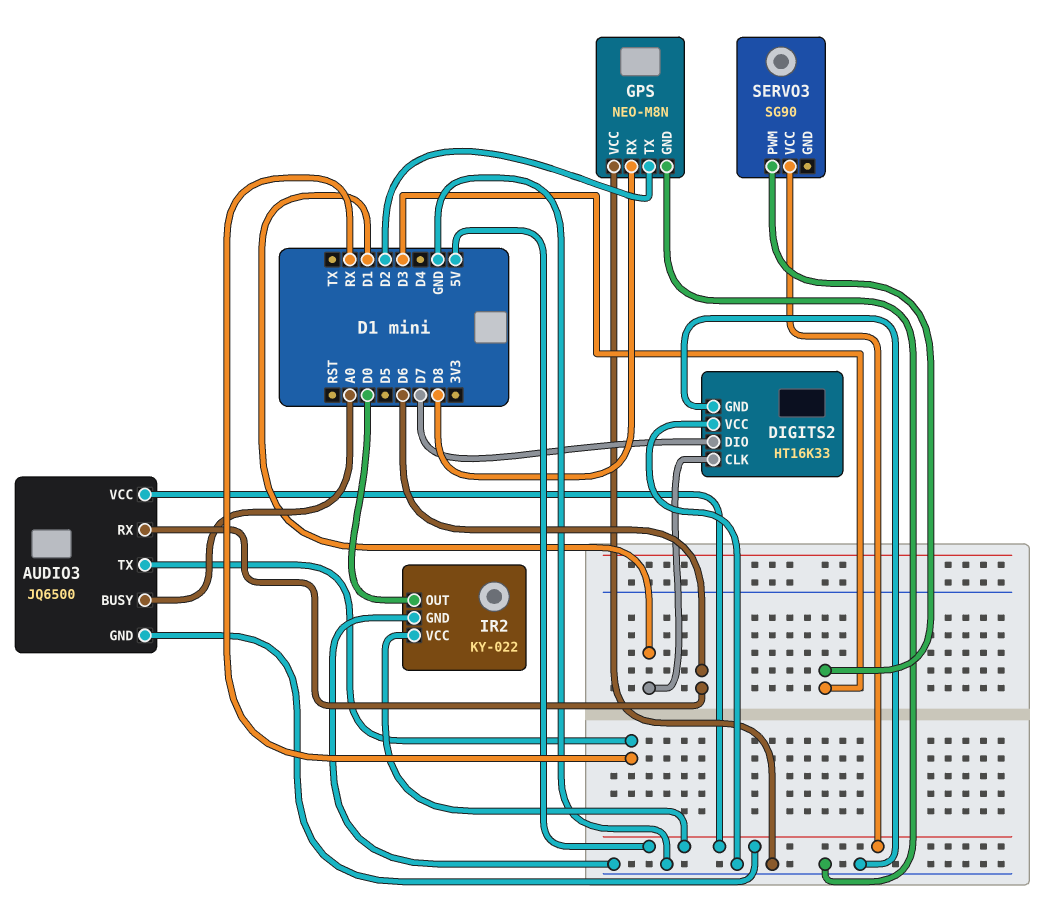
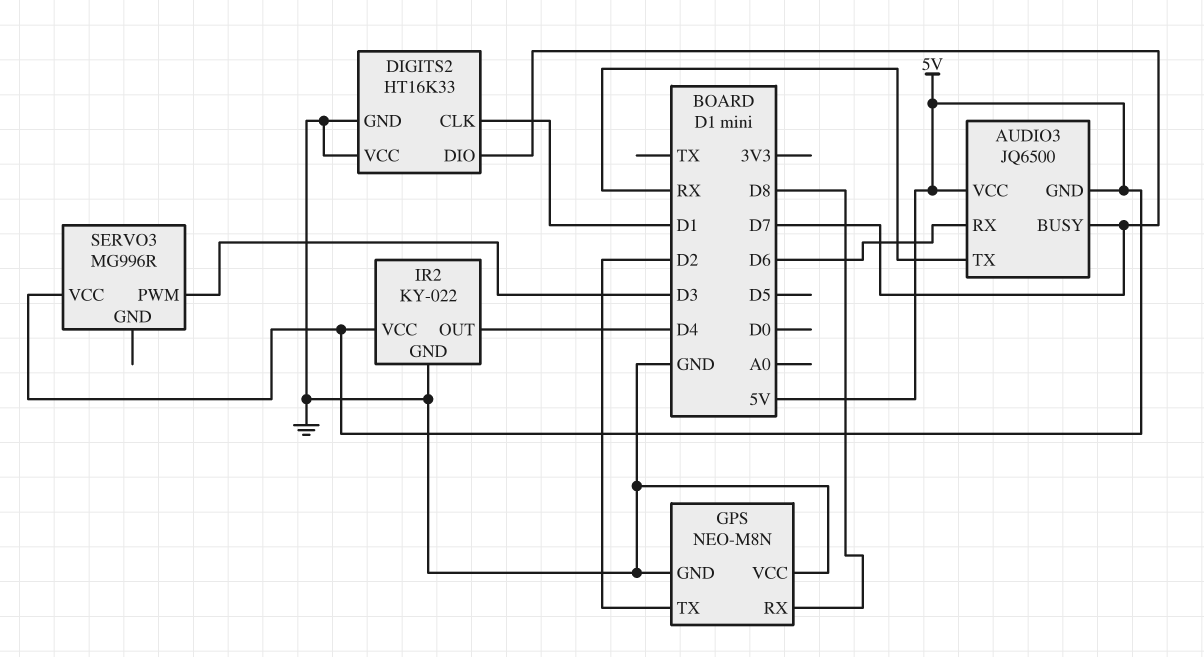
AUDIO3 pin BUSY: A0 -> D7
IR2 pin OUT: D0 -> D4
SERVO3: SG90 -> MG996R

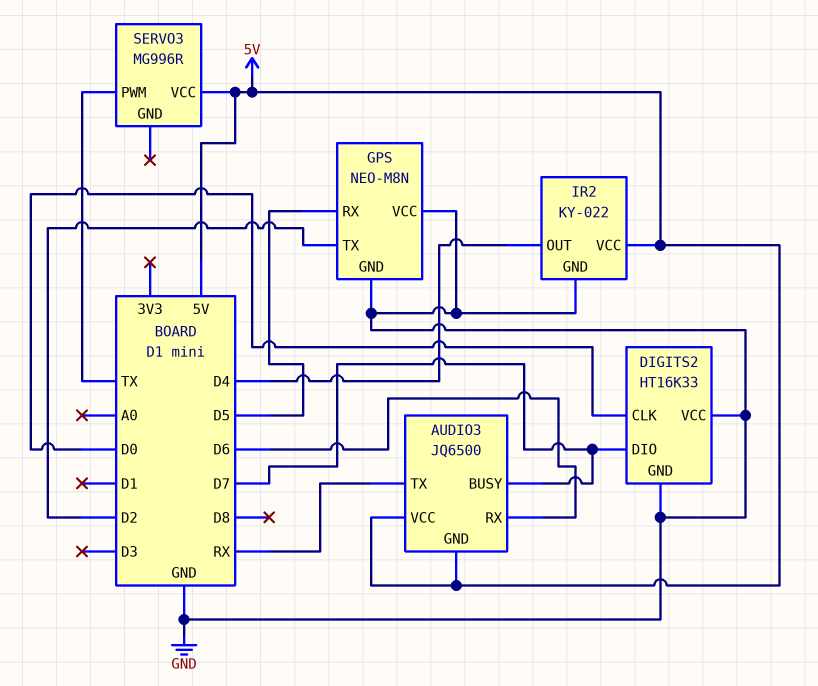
DIGITS2 pin CLK: D1 -> D0
GPS pin RX: D8 -> D5
SERVO3 pin PWM: D3 -> TX

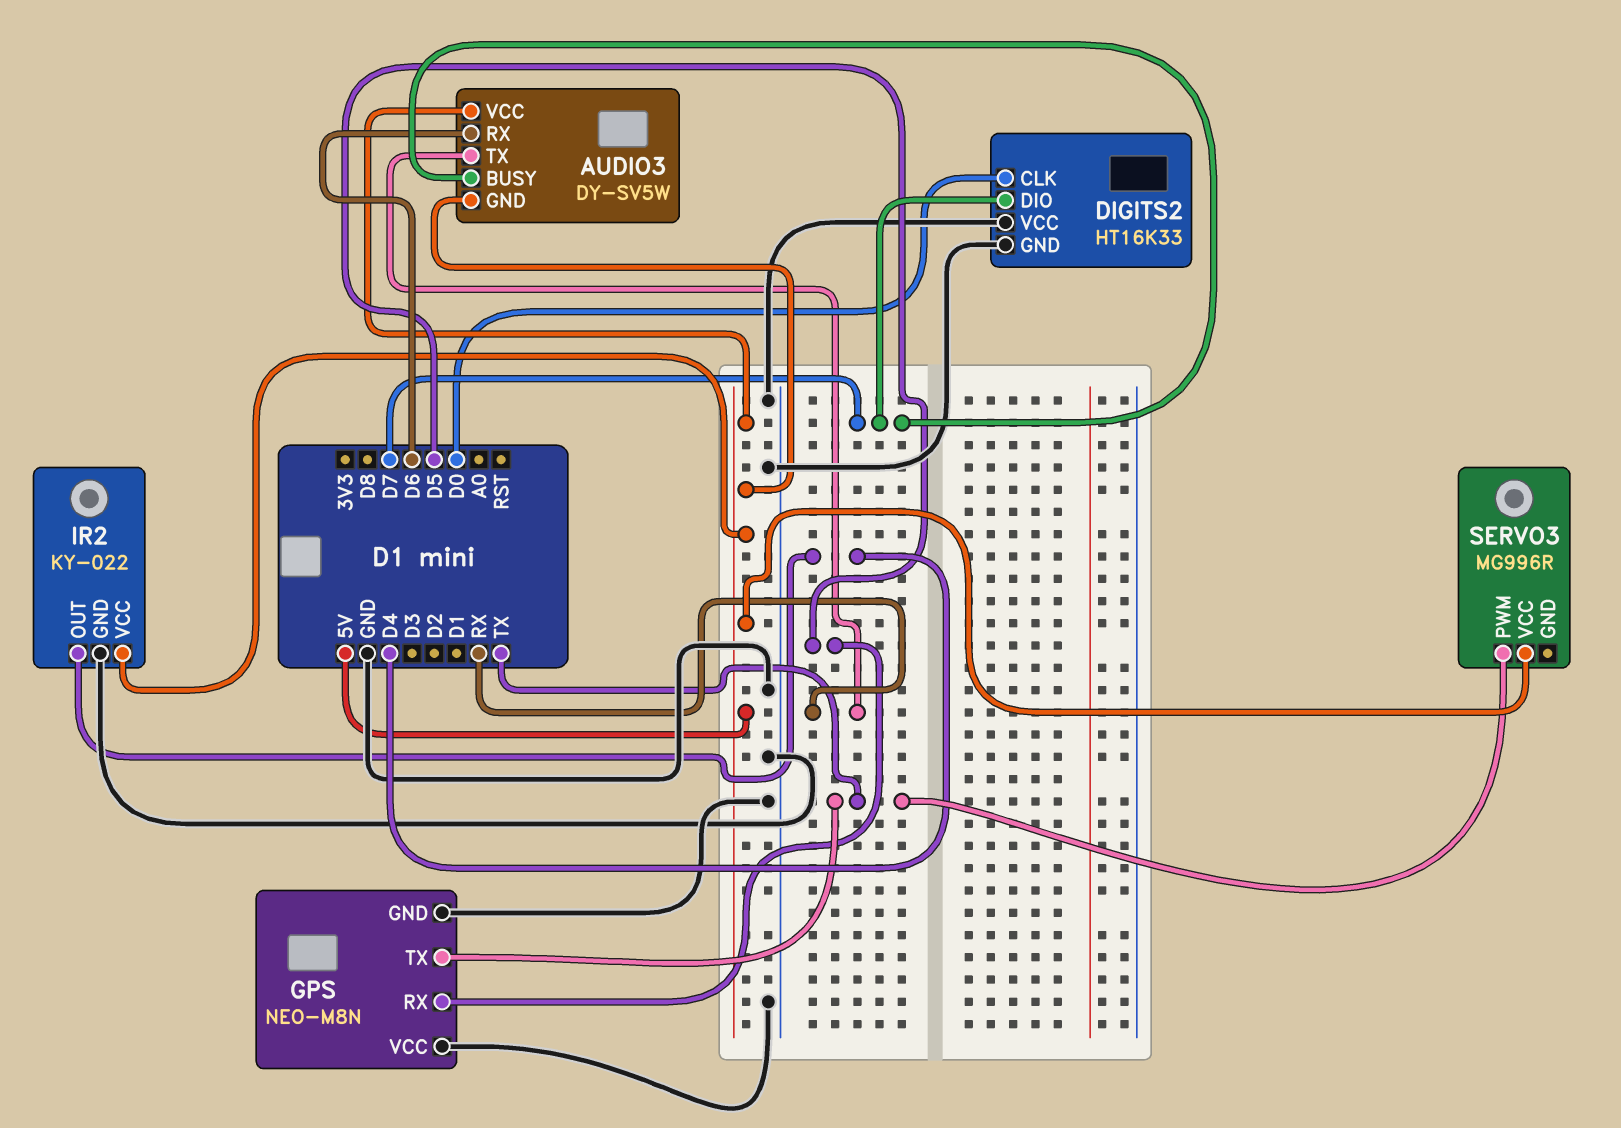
AUDIO3: JQ6500 -> DY-SV5W
GPS pin TX: D2 -> TX

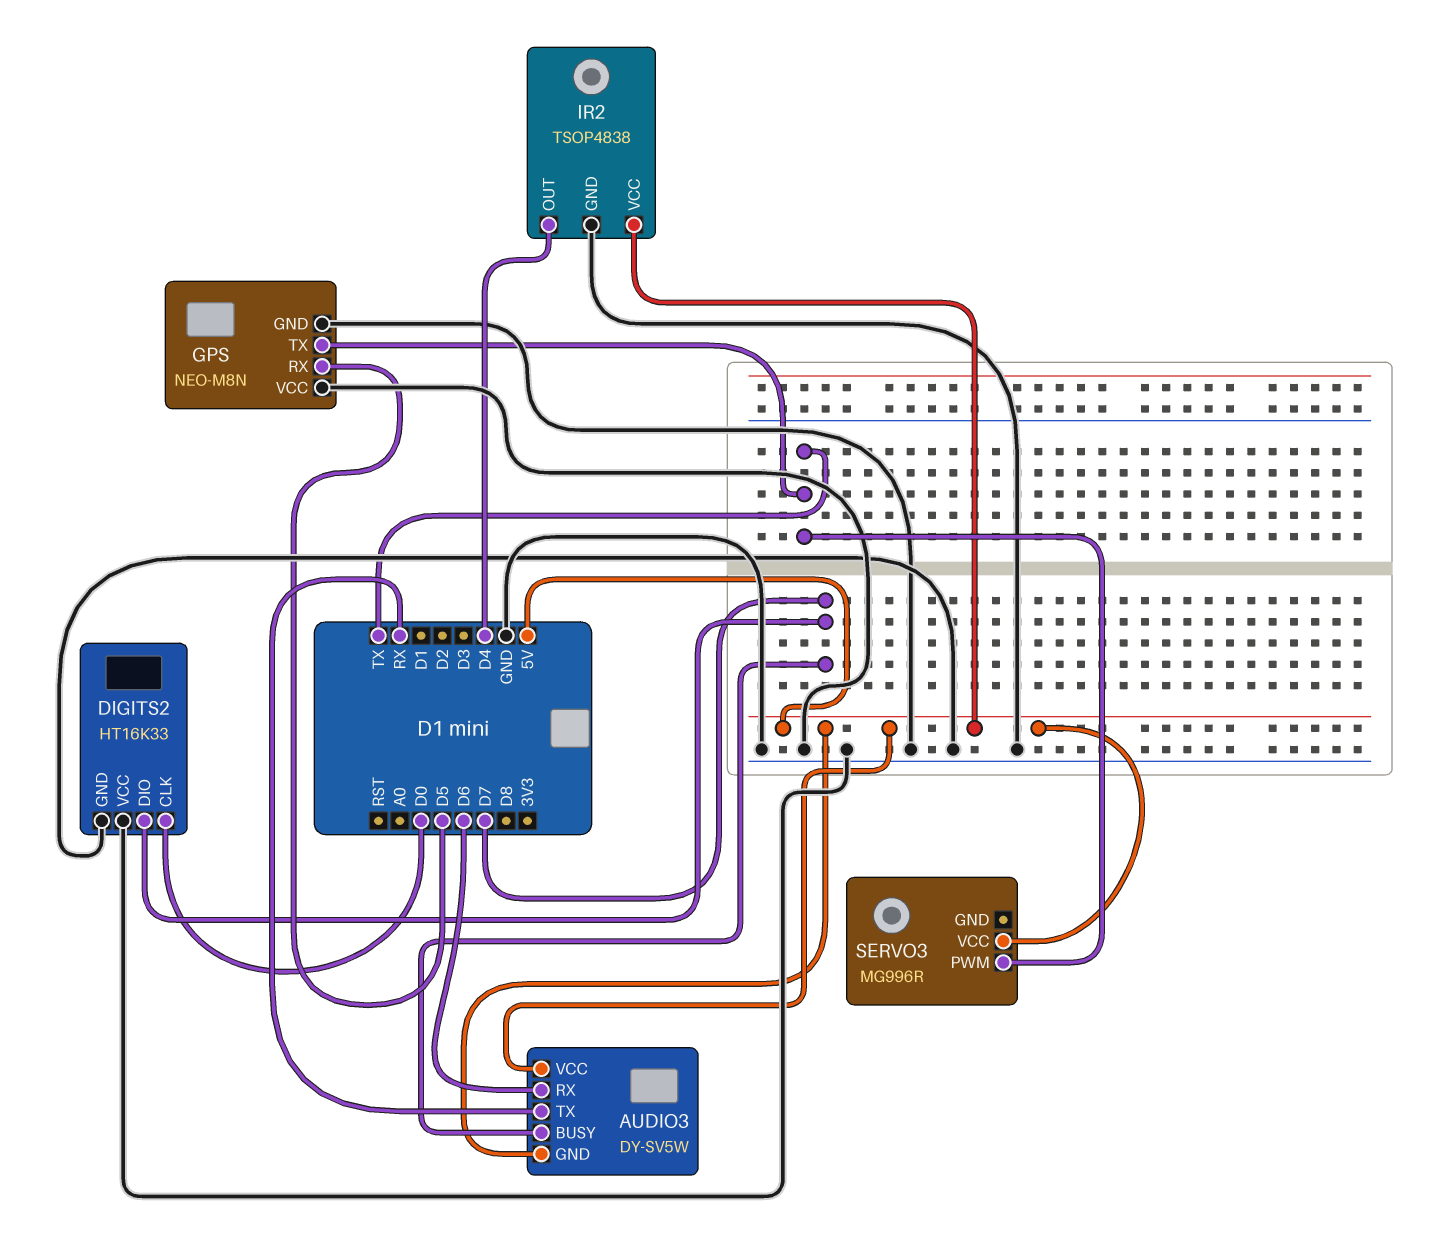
IR2: KY-022 -> TSOP4838

